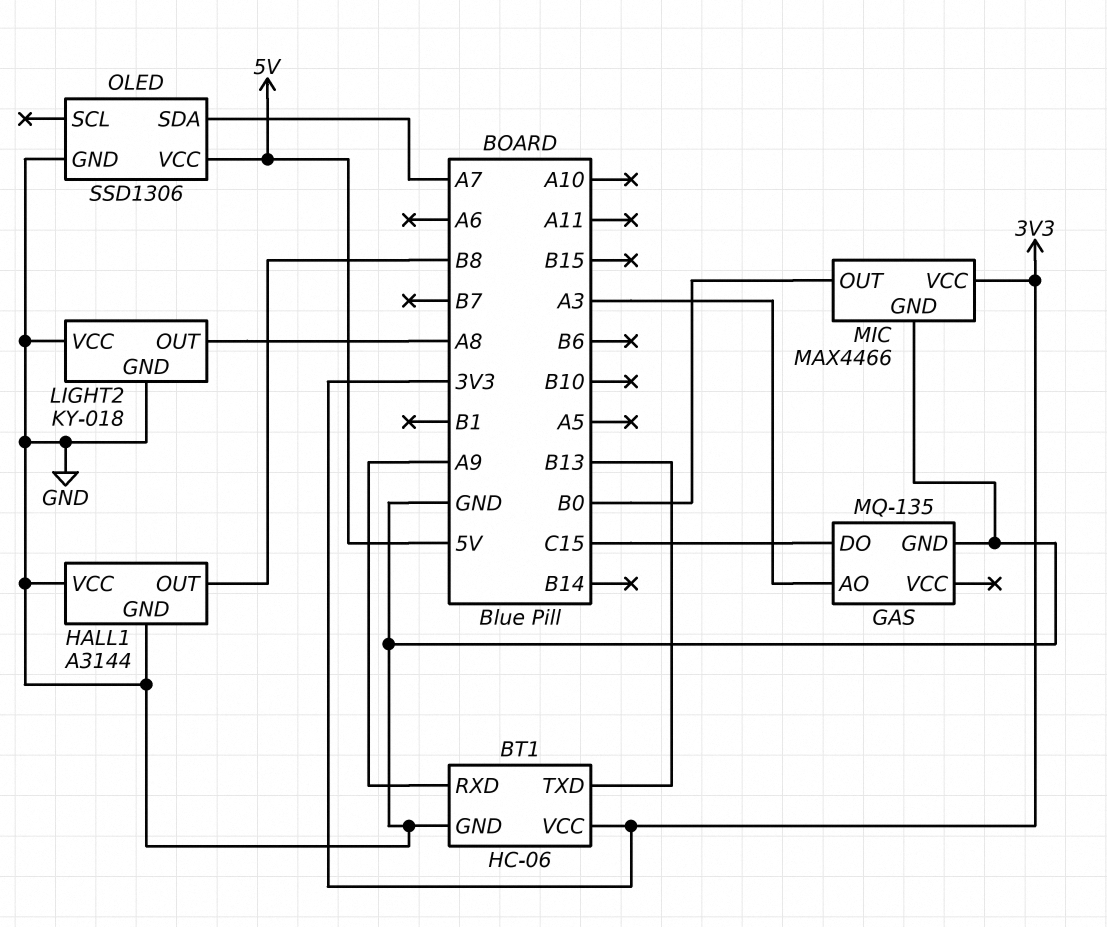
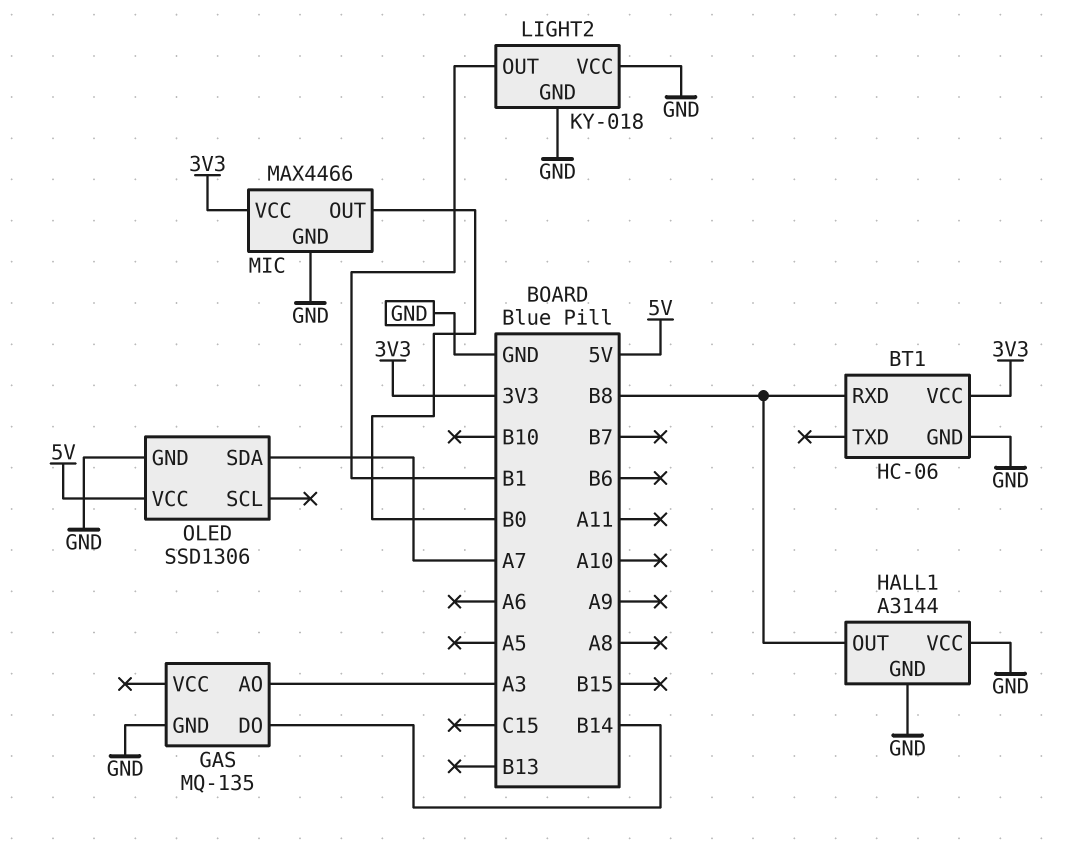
BT1 pin RXD: A9 -> B8
BT1 pin TXD: B13 -> none
GAS pin DO: C15 -> B14
LIGHT2 pin OUT: A8 -> B1

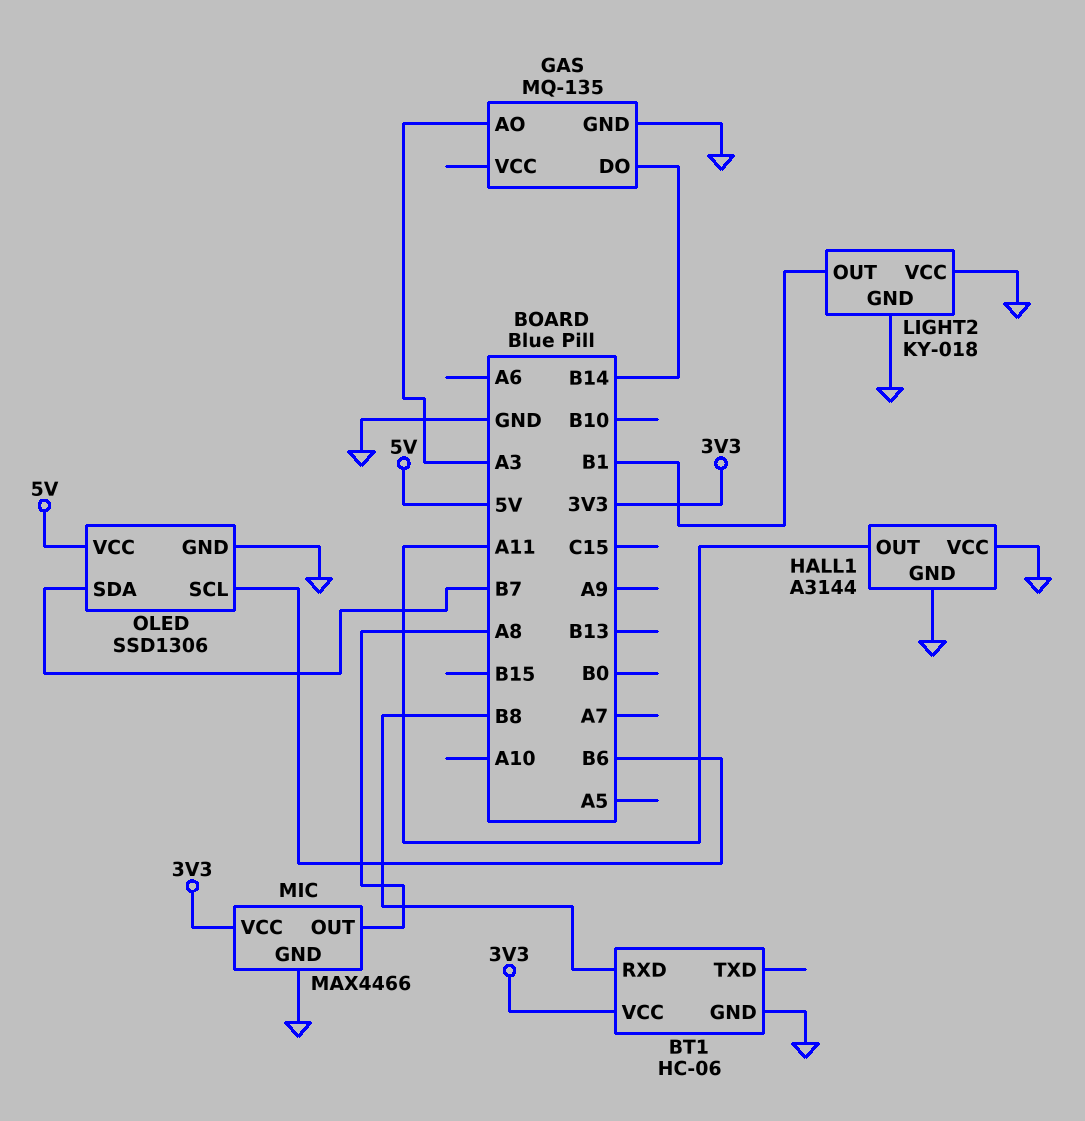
HALL1 pin OUT: B8 -> A11
MIC pin OUT: B0 -> A8
OLED pin SCL: none -> B6
OLED pin SDA: A7 -> B7

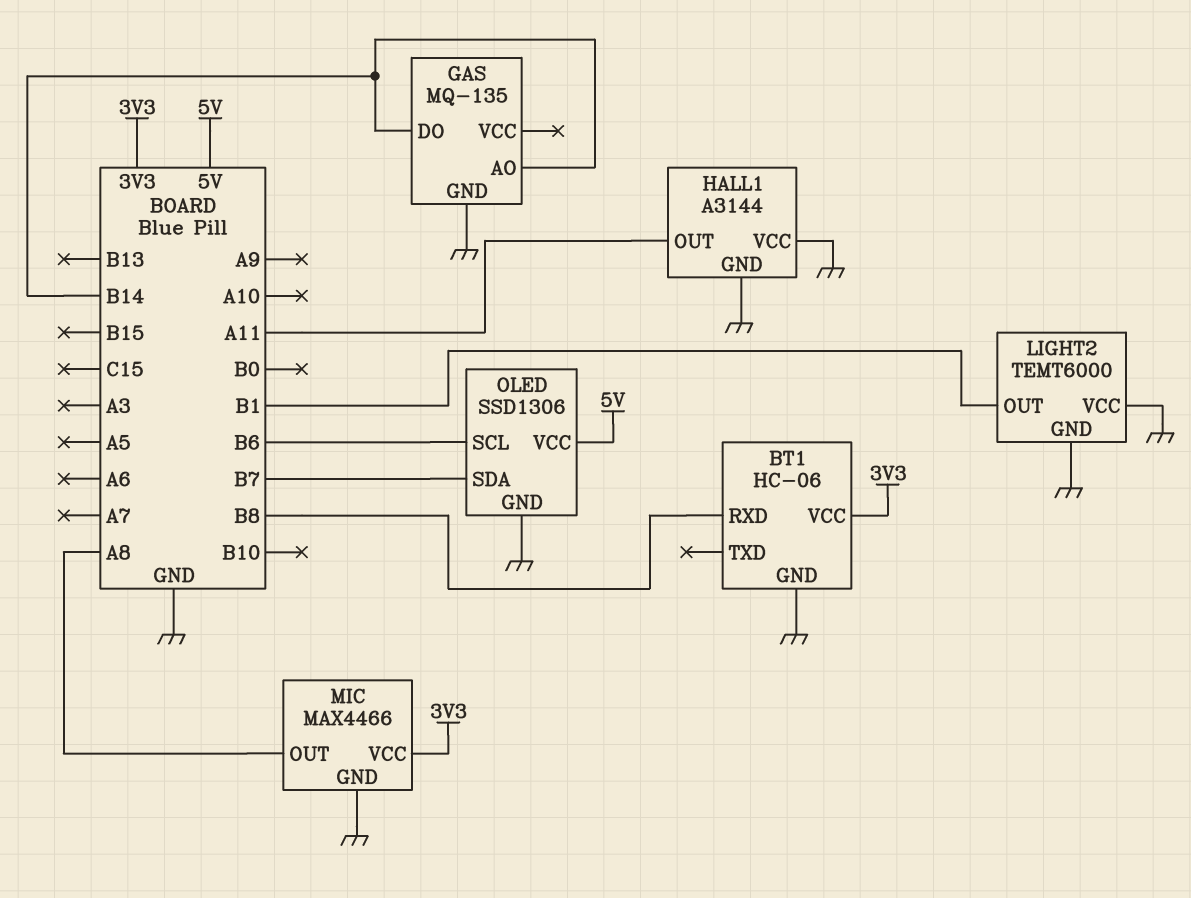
GAS pin AO: A3 -> B14
LIGHT2: KY-018 -> TEMT6000

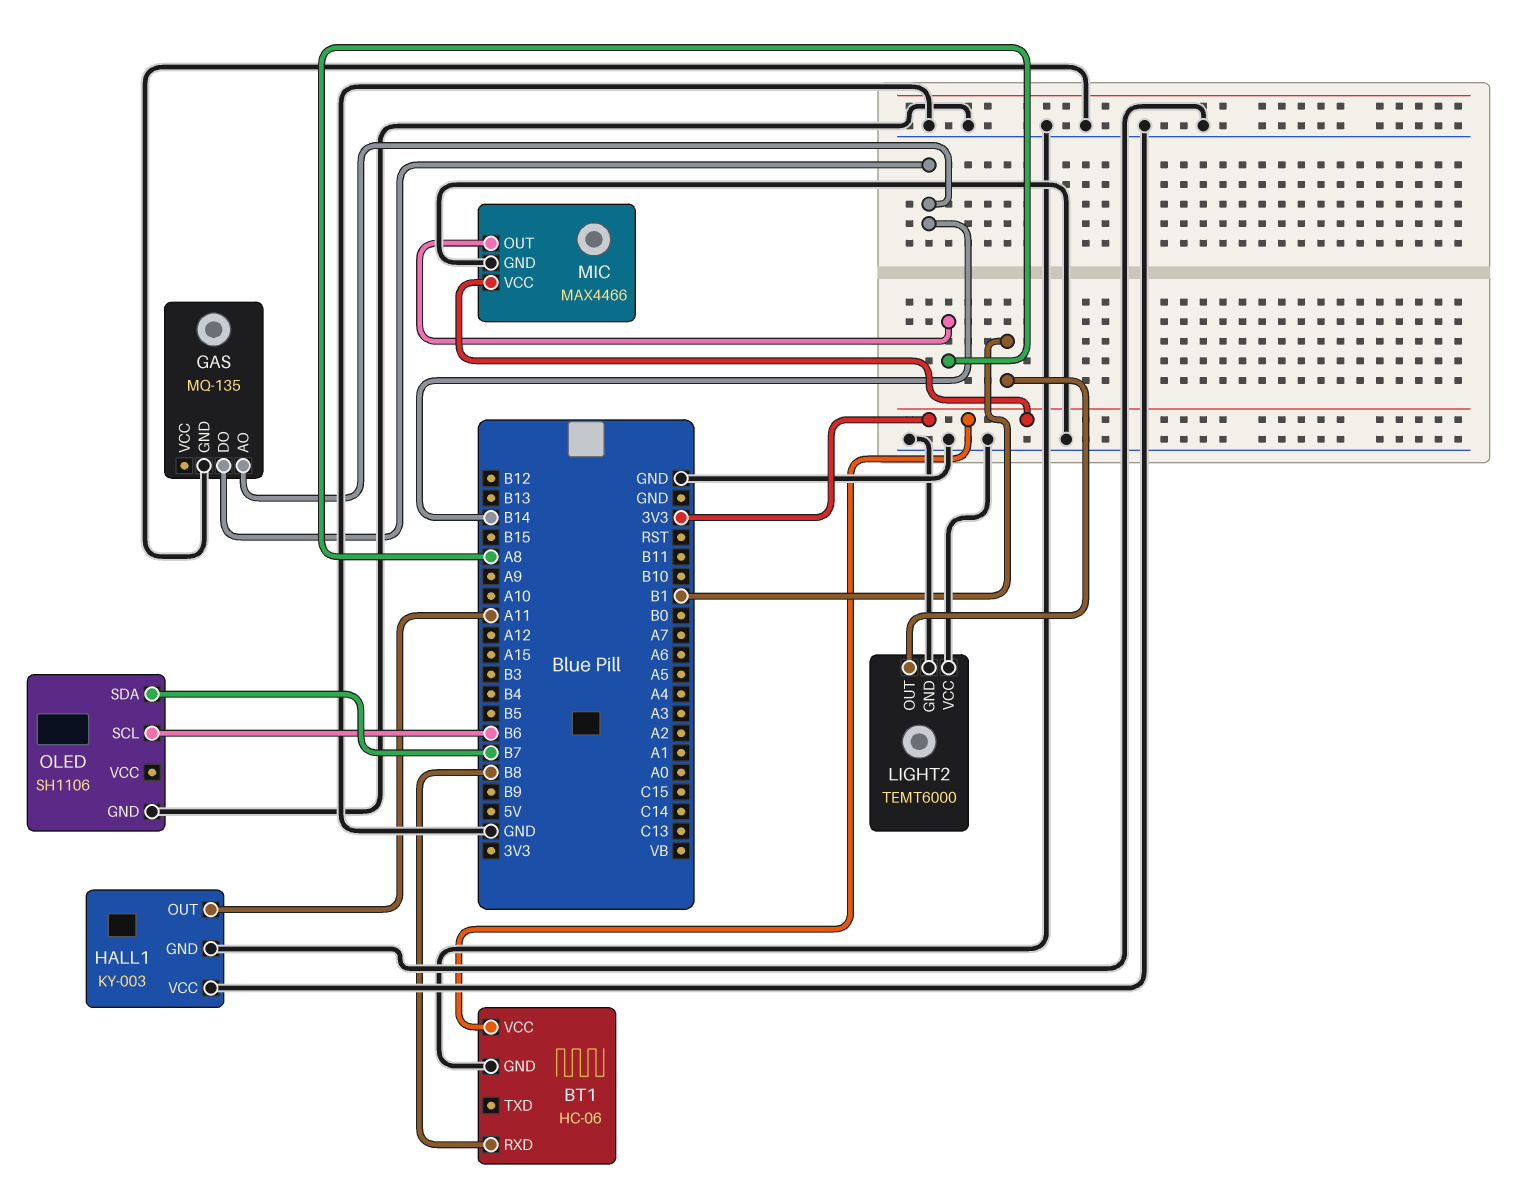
HALL1: A3144 -> KY-003
OLED: SSD1306 -> SH1106
OLED pin VCC: 5V -> none

